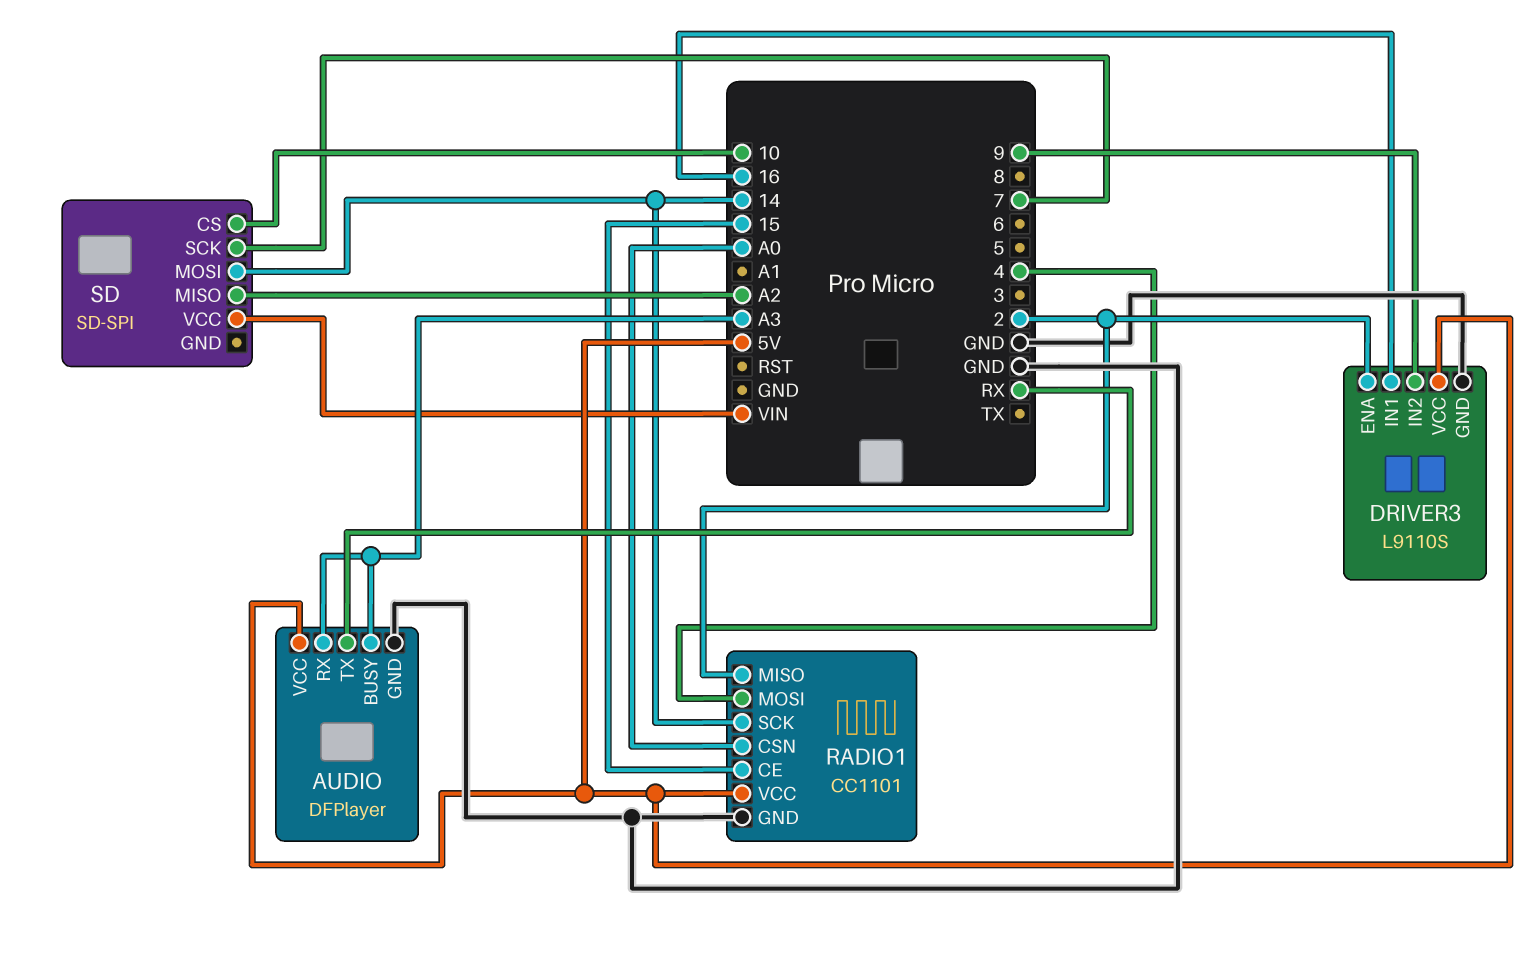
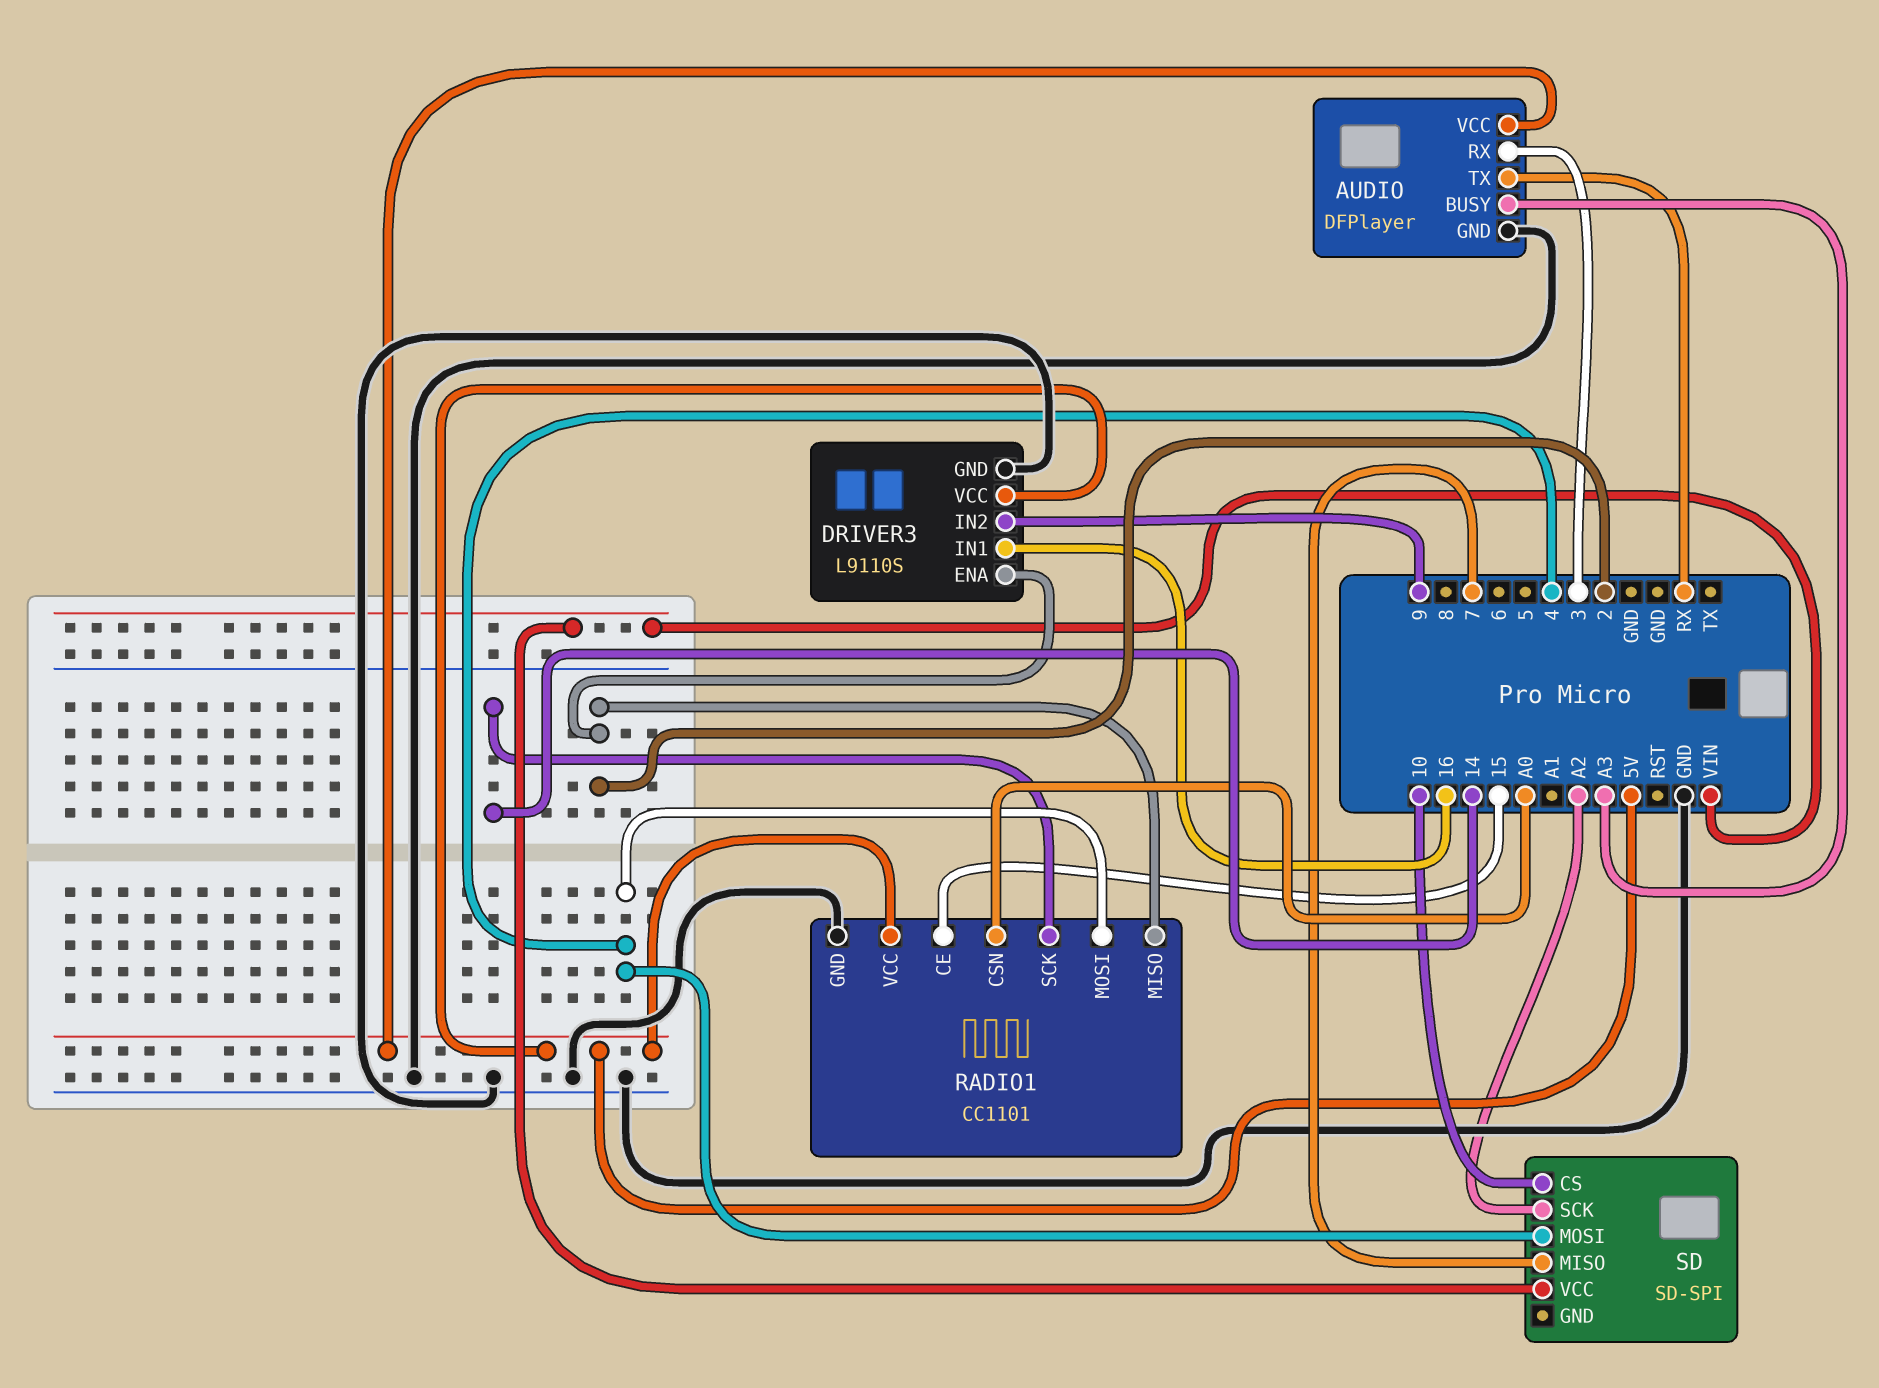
AUDIO pin RX: A3 -> 3
SD pin MISO: A2 -> 7
SD pin MOSI: 14 -> 4
SD pin SCK: 7 -> A2

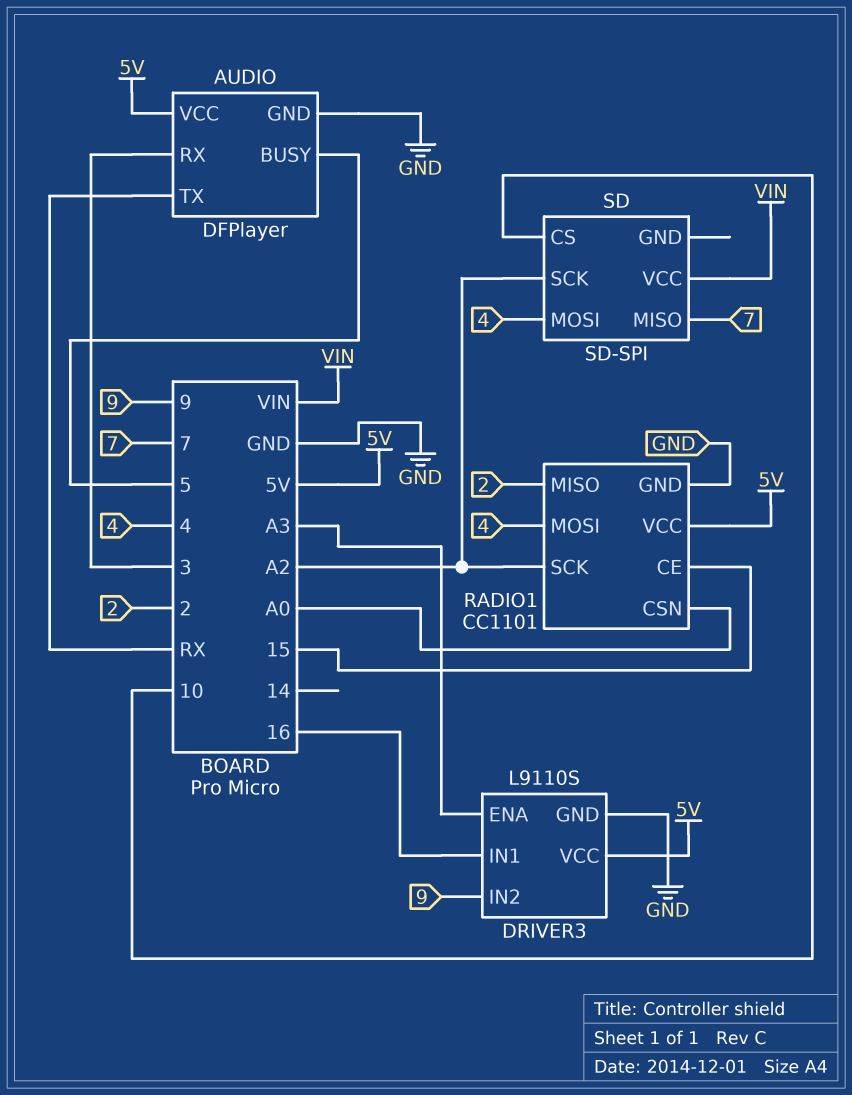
AUDIO pin BUSY: A3 -> 5
DRIVER3 pin ENA: 2 -> A3
RADIO1 pin SCK: 14 -> A2

